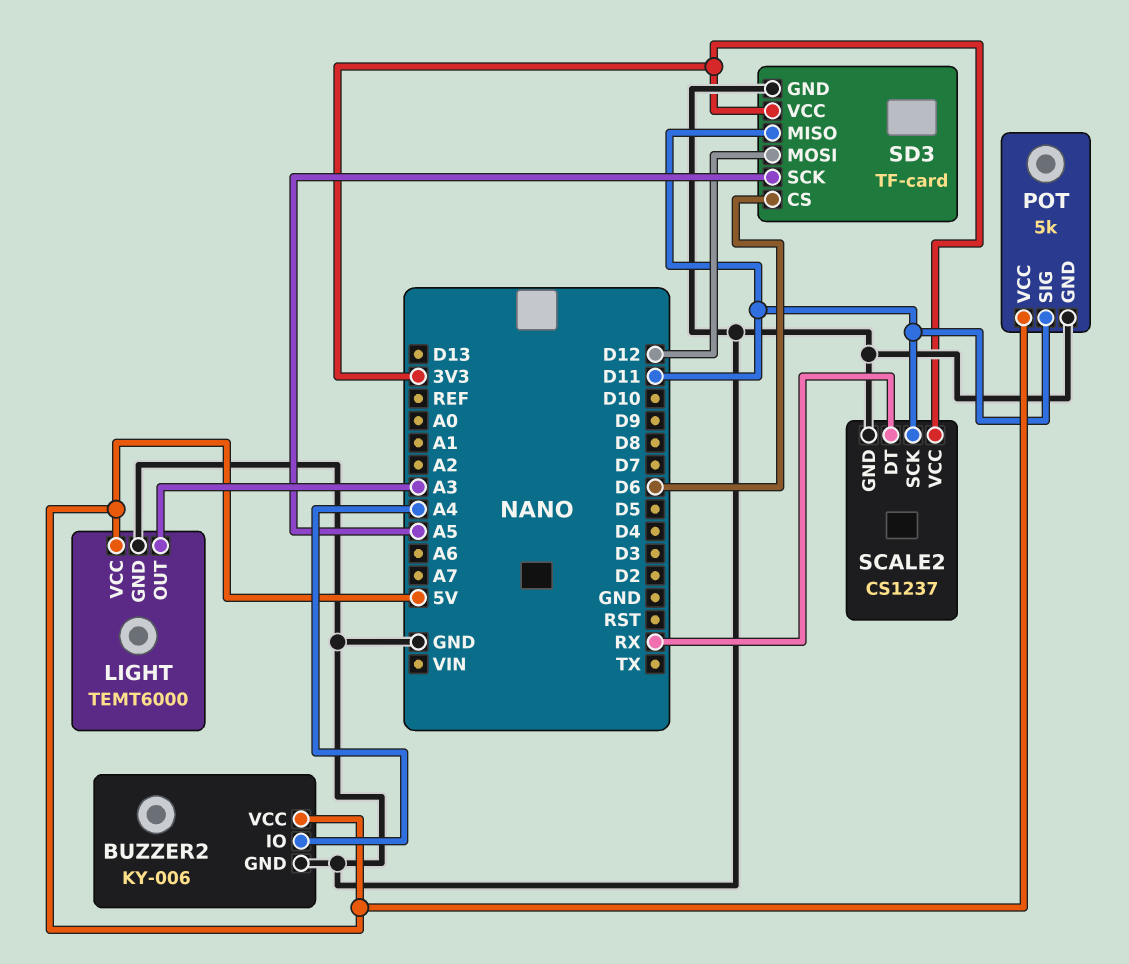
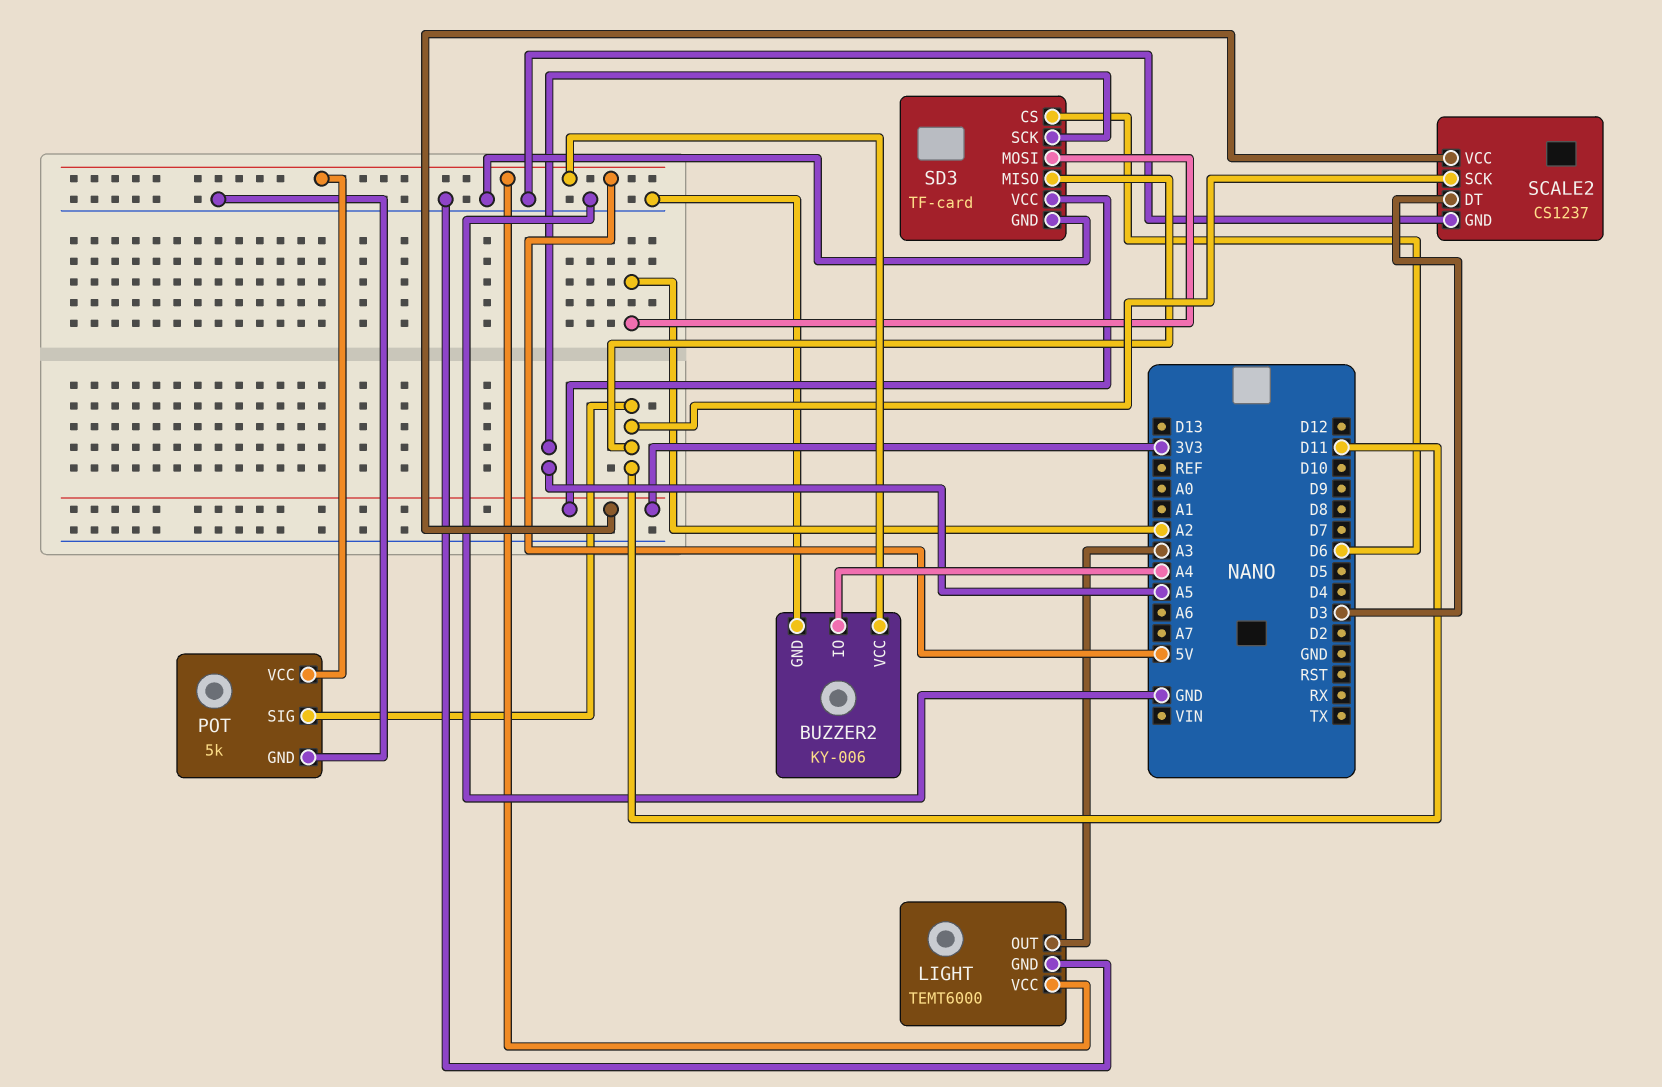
SCALE2 pin DT: RX -> D3
SD3 pin MOSI: D12 -> A2

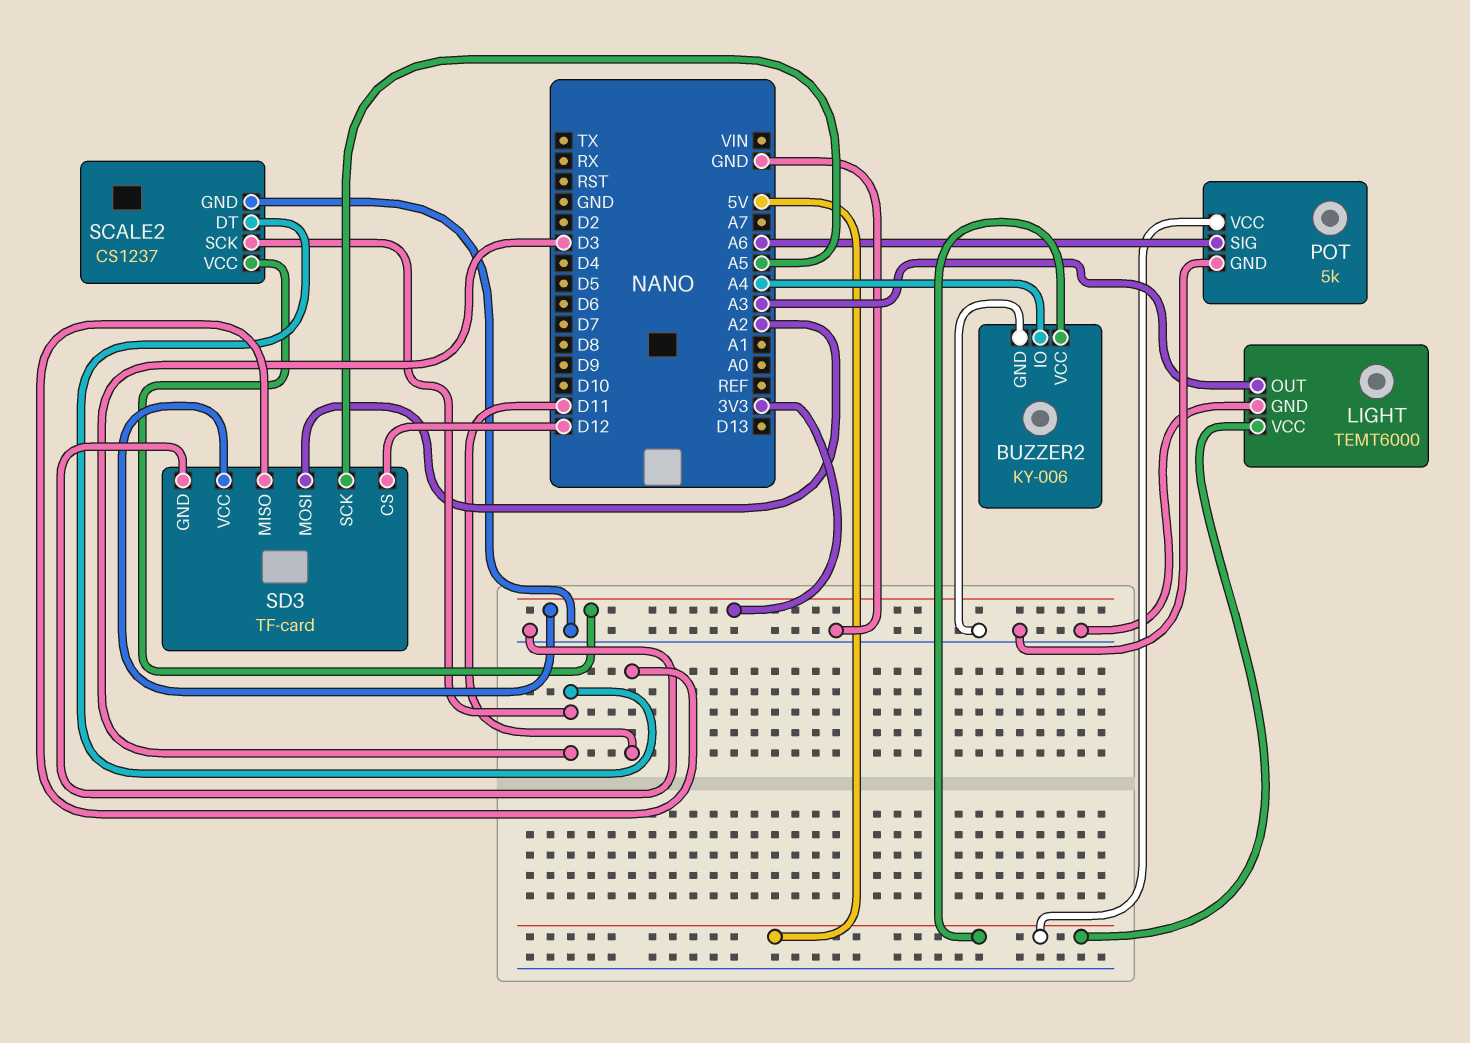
POT pin SIG: D11 -> A6
SCALE2 pin SCK: D11 -> D3
SD3 pin CS: D6 -> D12

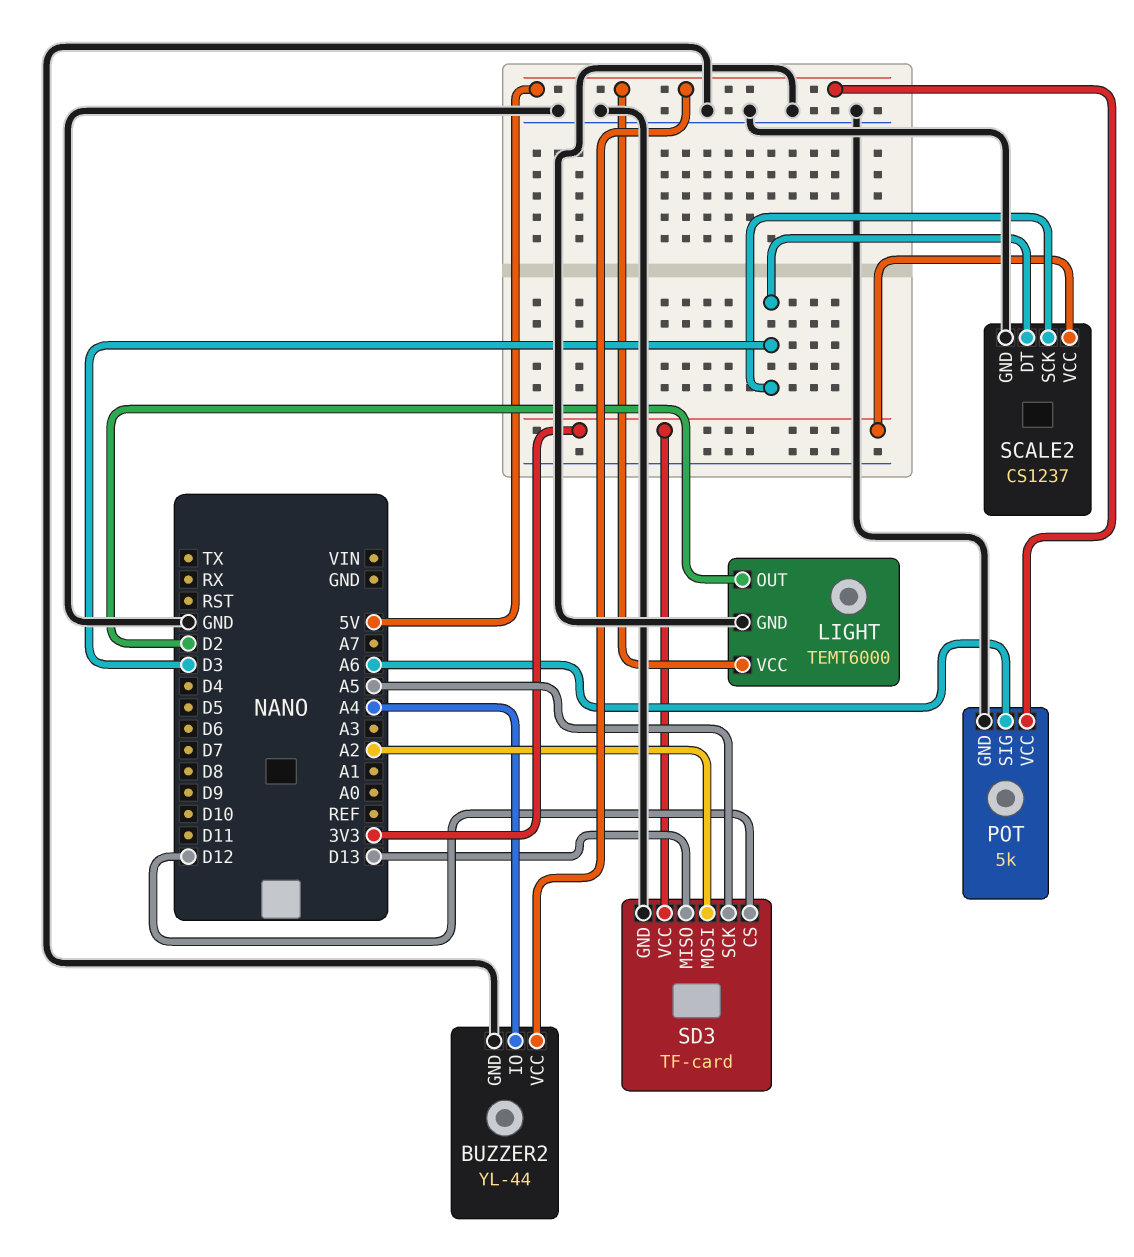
BUZZER2: KY-006 -> YL-44
LIGHT pin OUT: A3 -> D2
SD3 pin MISO: D11 -> D13

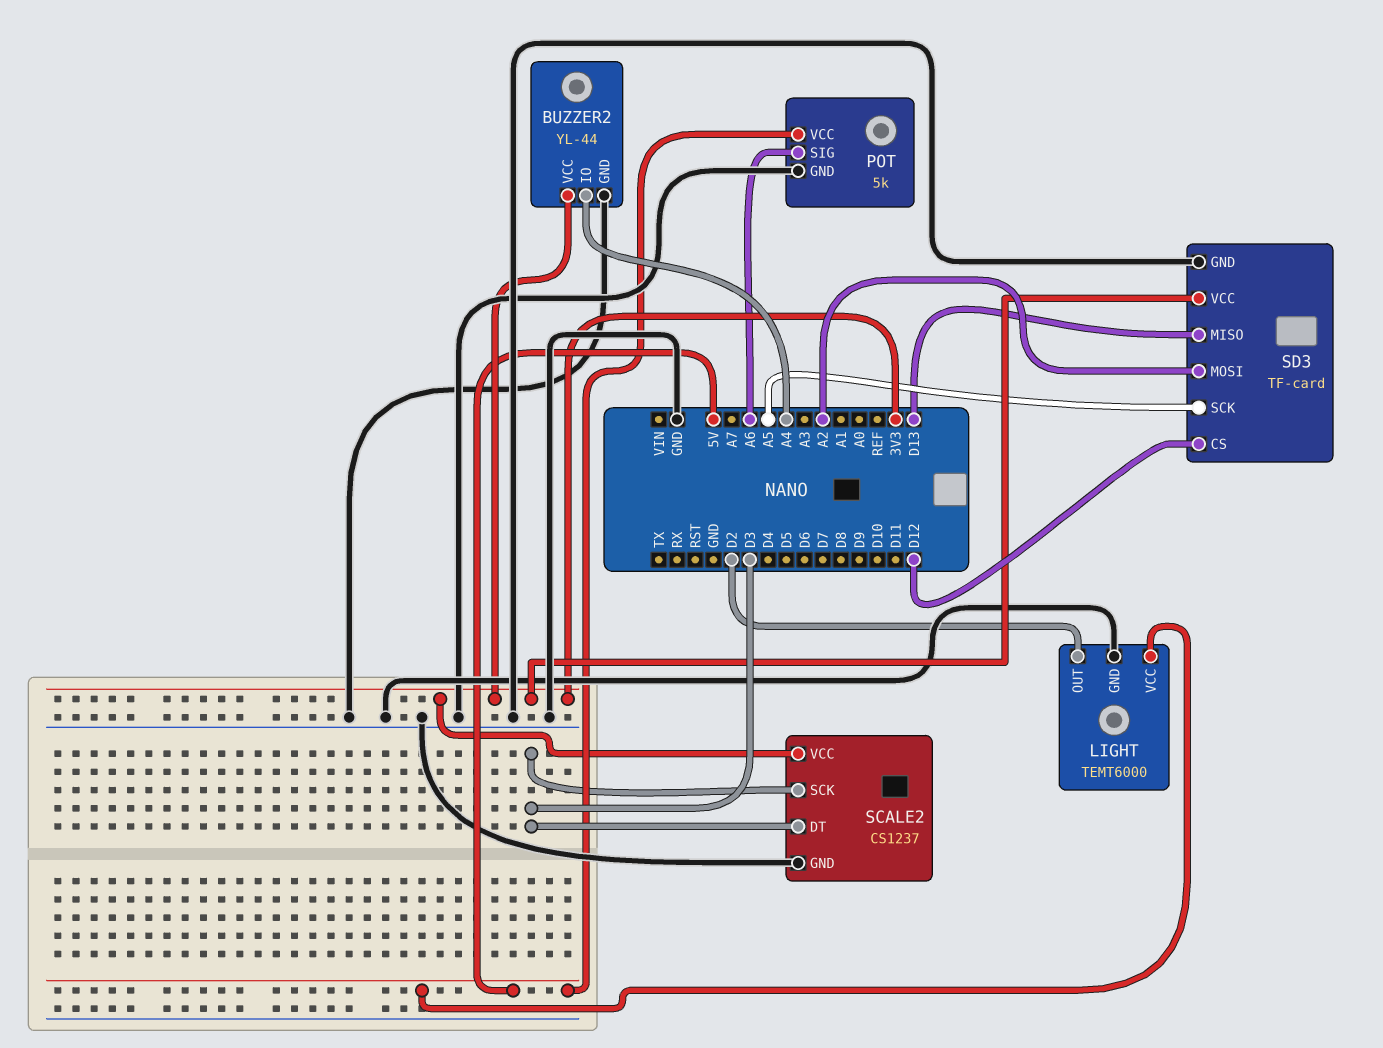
BUZZER2 pin VCC: 5V -> 3V3

